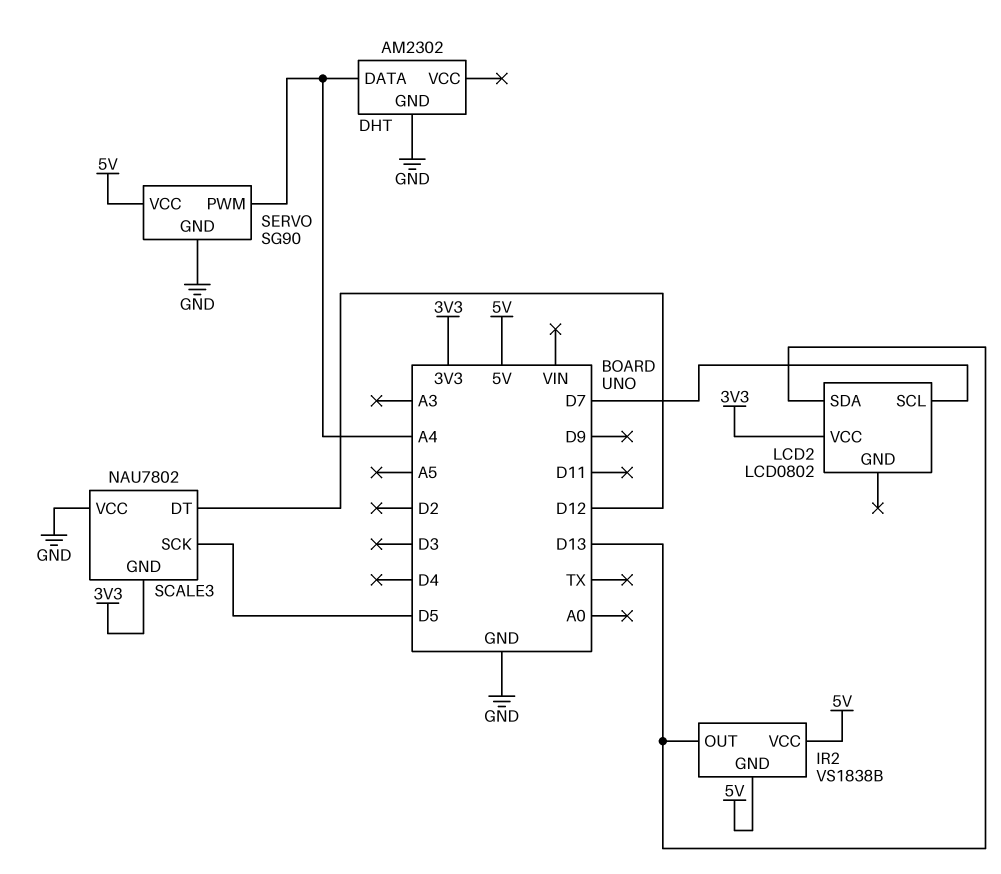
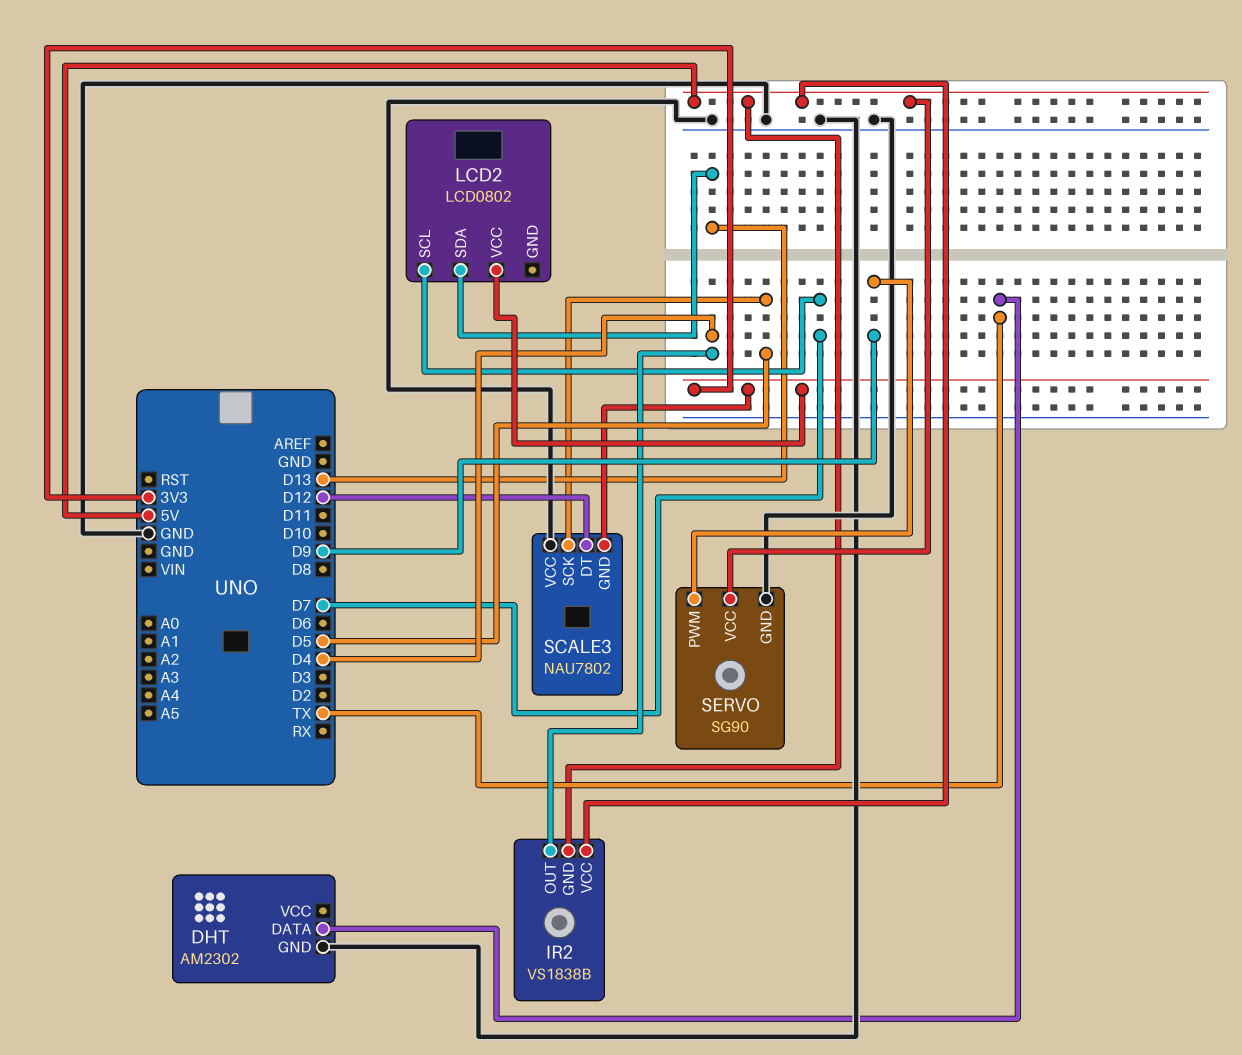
DHT pin DATA: A4 -> TX
IR2 pin OUT: D13 -> D4
SERVO pin PWM: A4 -> D9

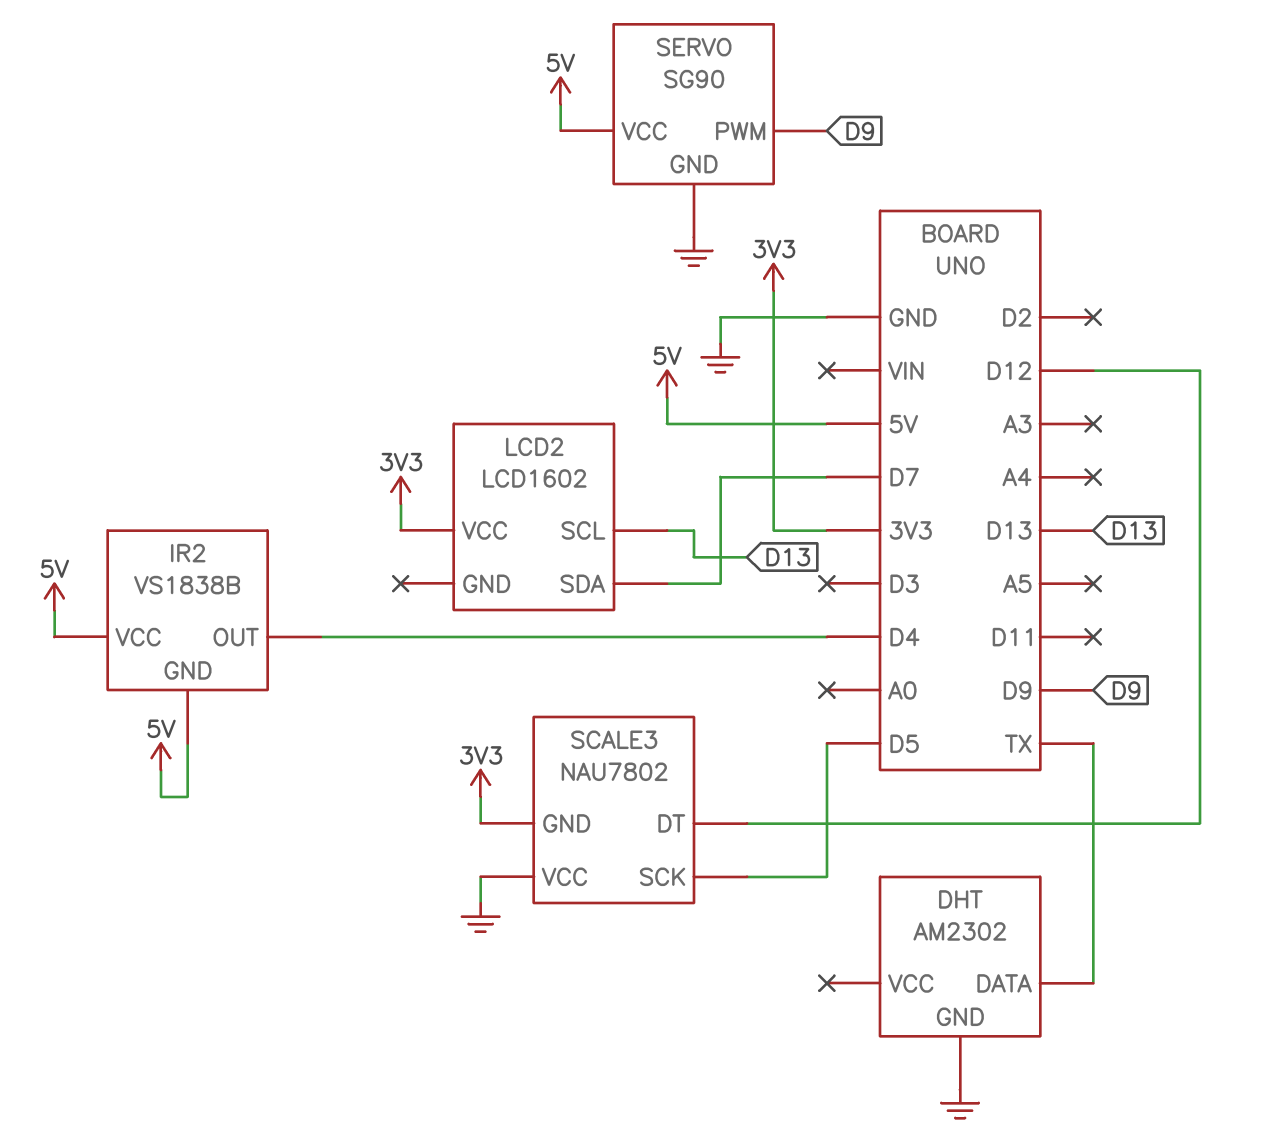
LCD2: LCD0802 -> LCD1602
LCD2 pin SCL: D7 -> D13
LCD2 pin SDA: D13 -> D7

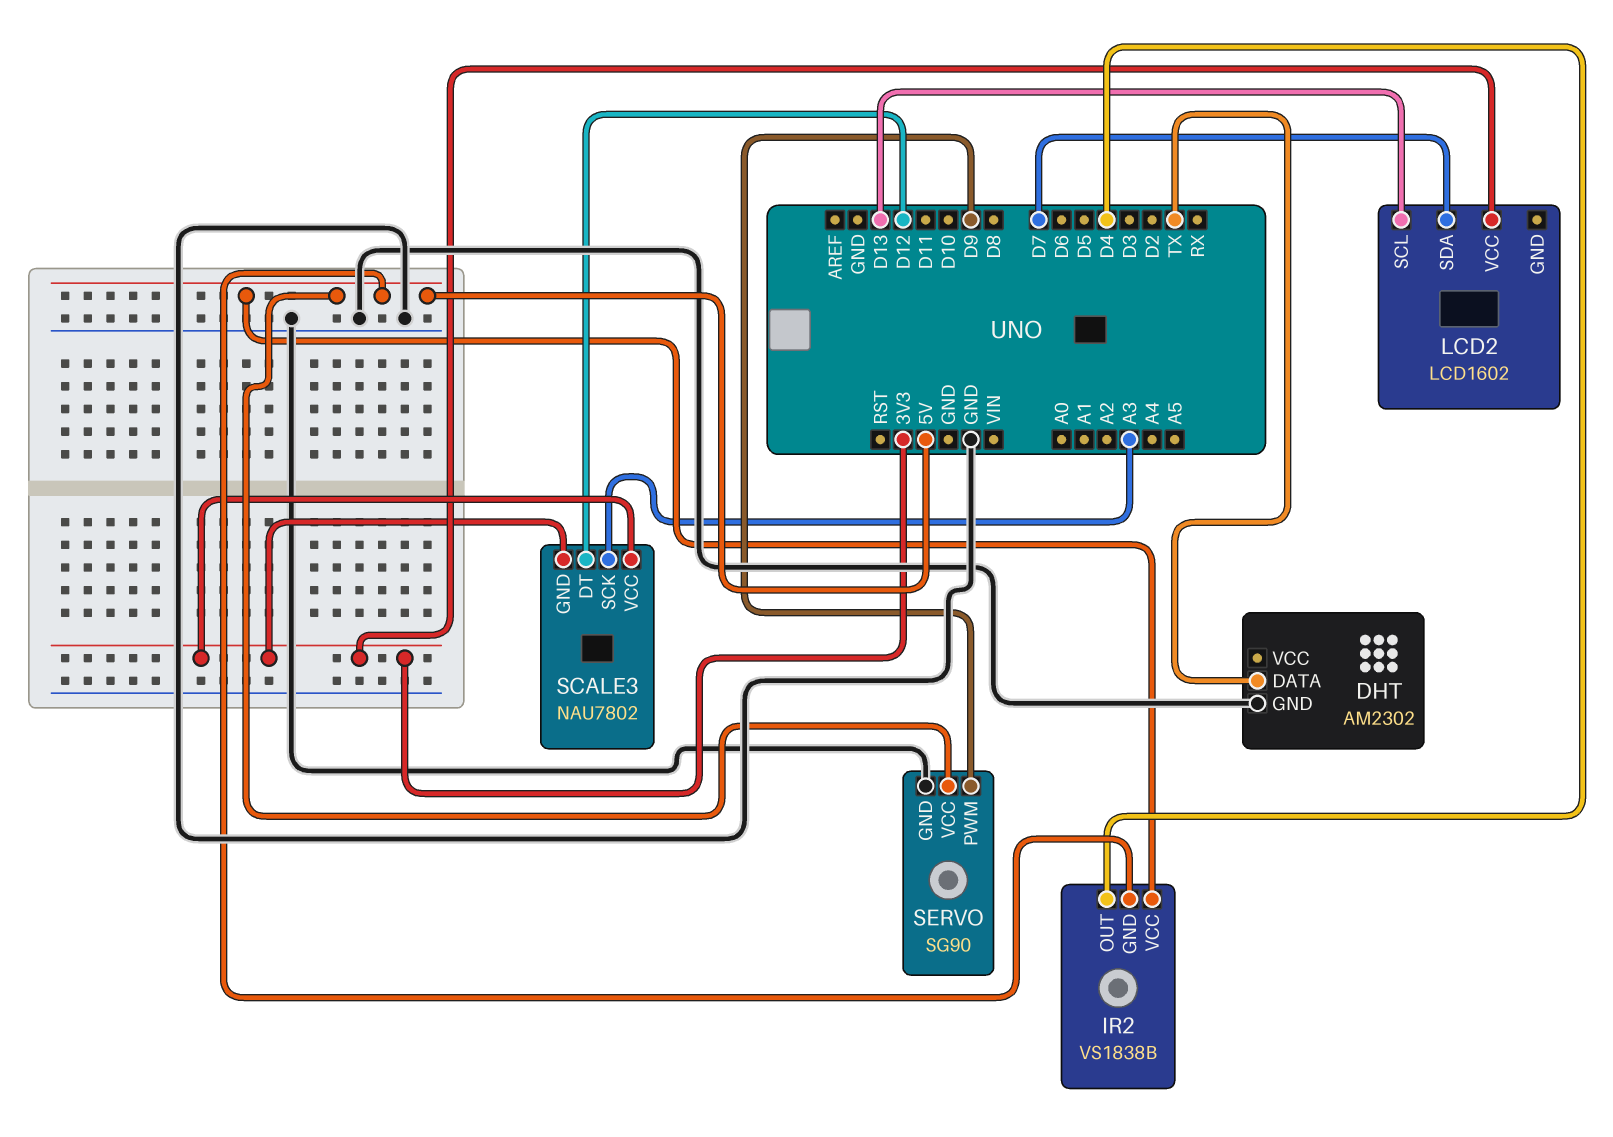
SCALE3 pin SCK: D5 -> A3
SCALE3 pin VCC: GND -> 3V3

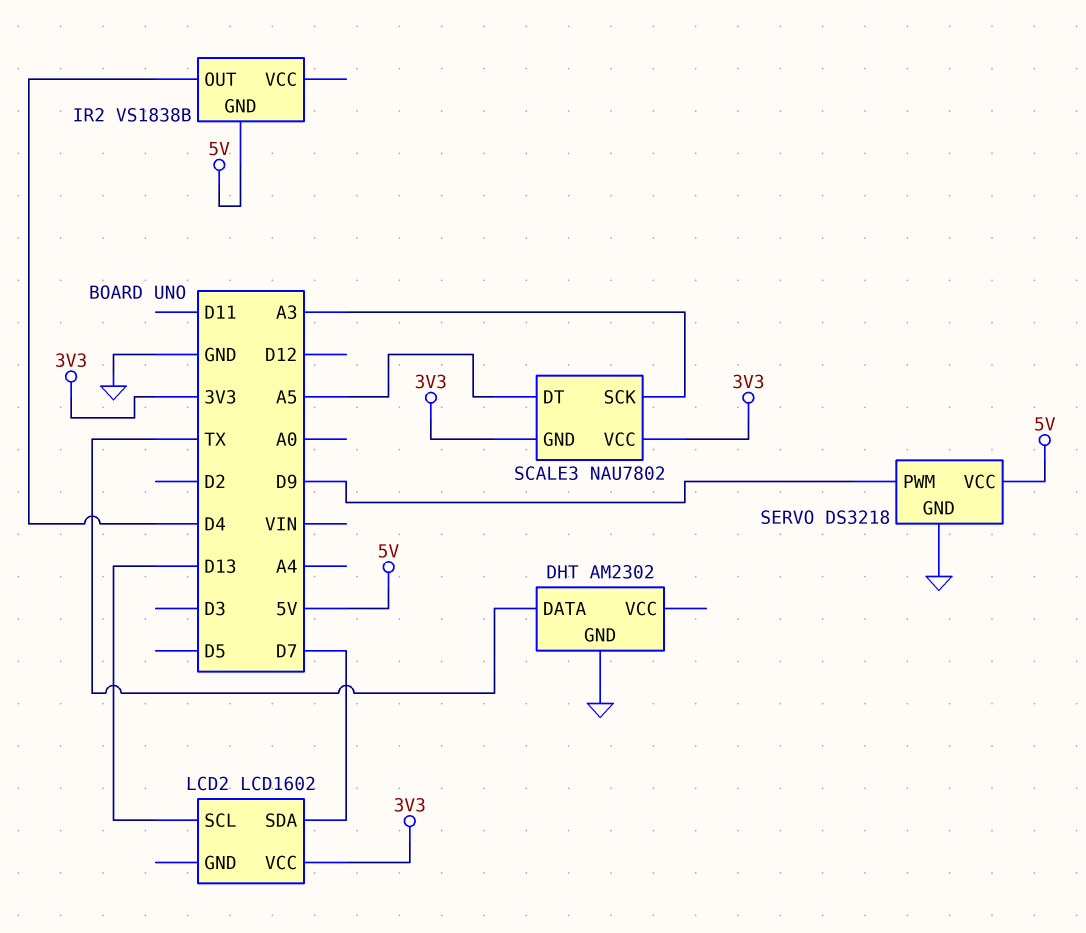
IR2 pin VCC: 5V -> none
SCALE3 pin DT: D12 -> A5
SERVO: SG90 -> DS3218

